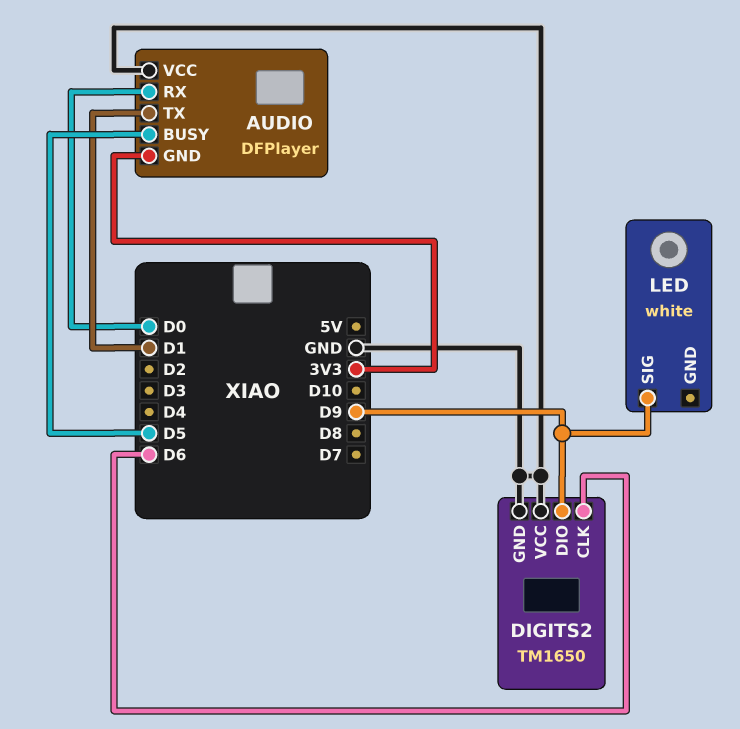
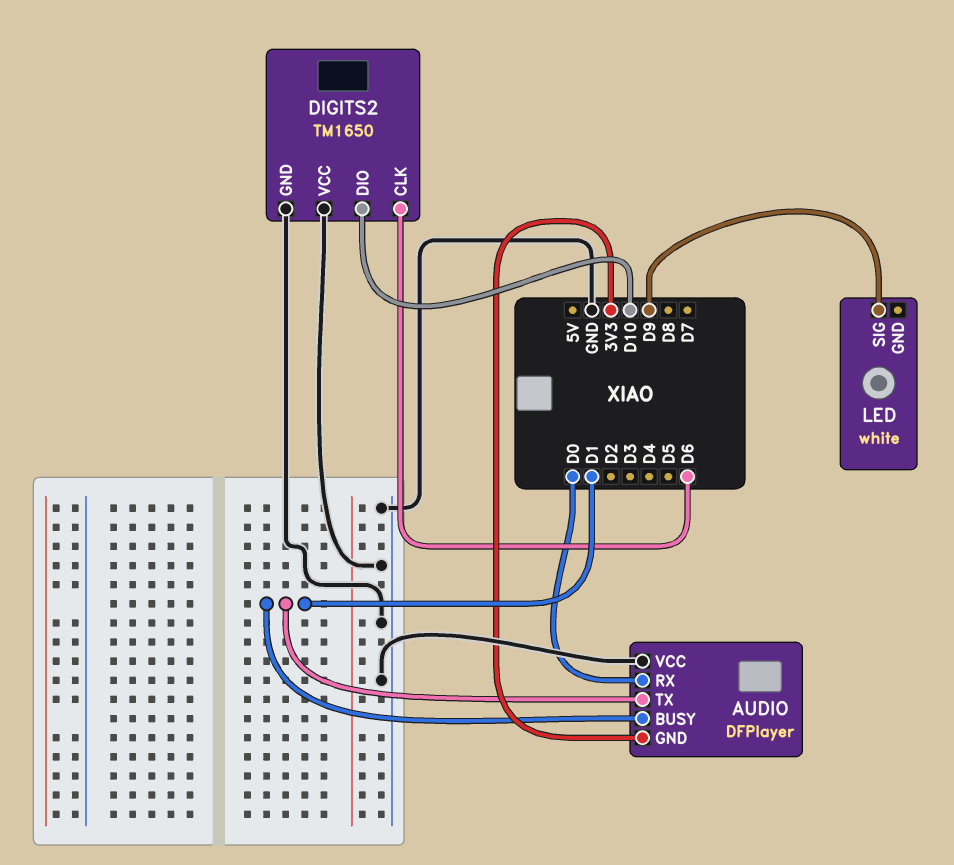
AUDIO pin BUSY: D5 -> D1
DIGITS2 pin DIO: D9 -> D10

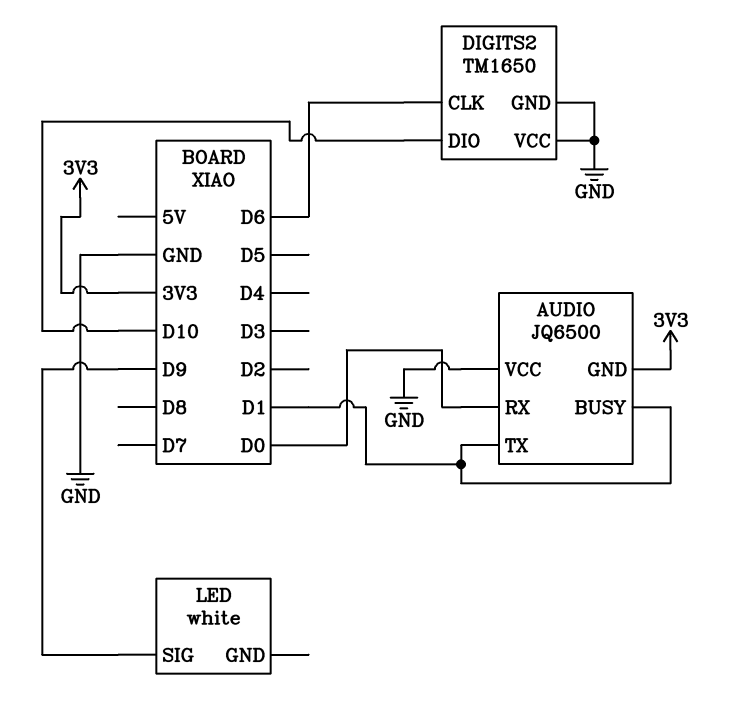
AUDIO: DFPlayer -> JQ6500

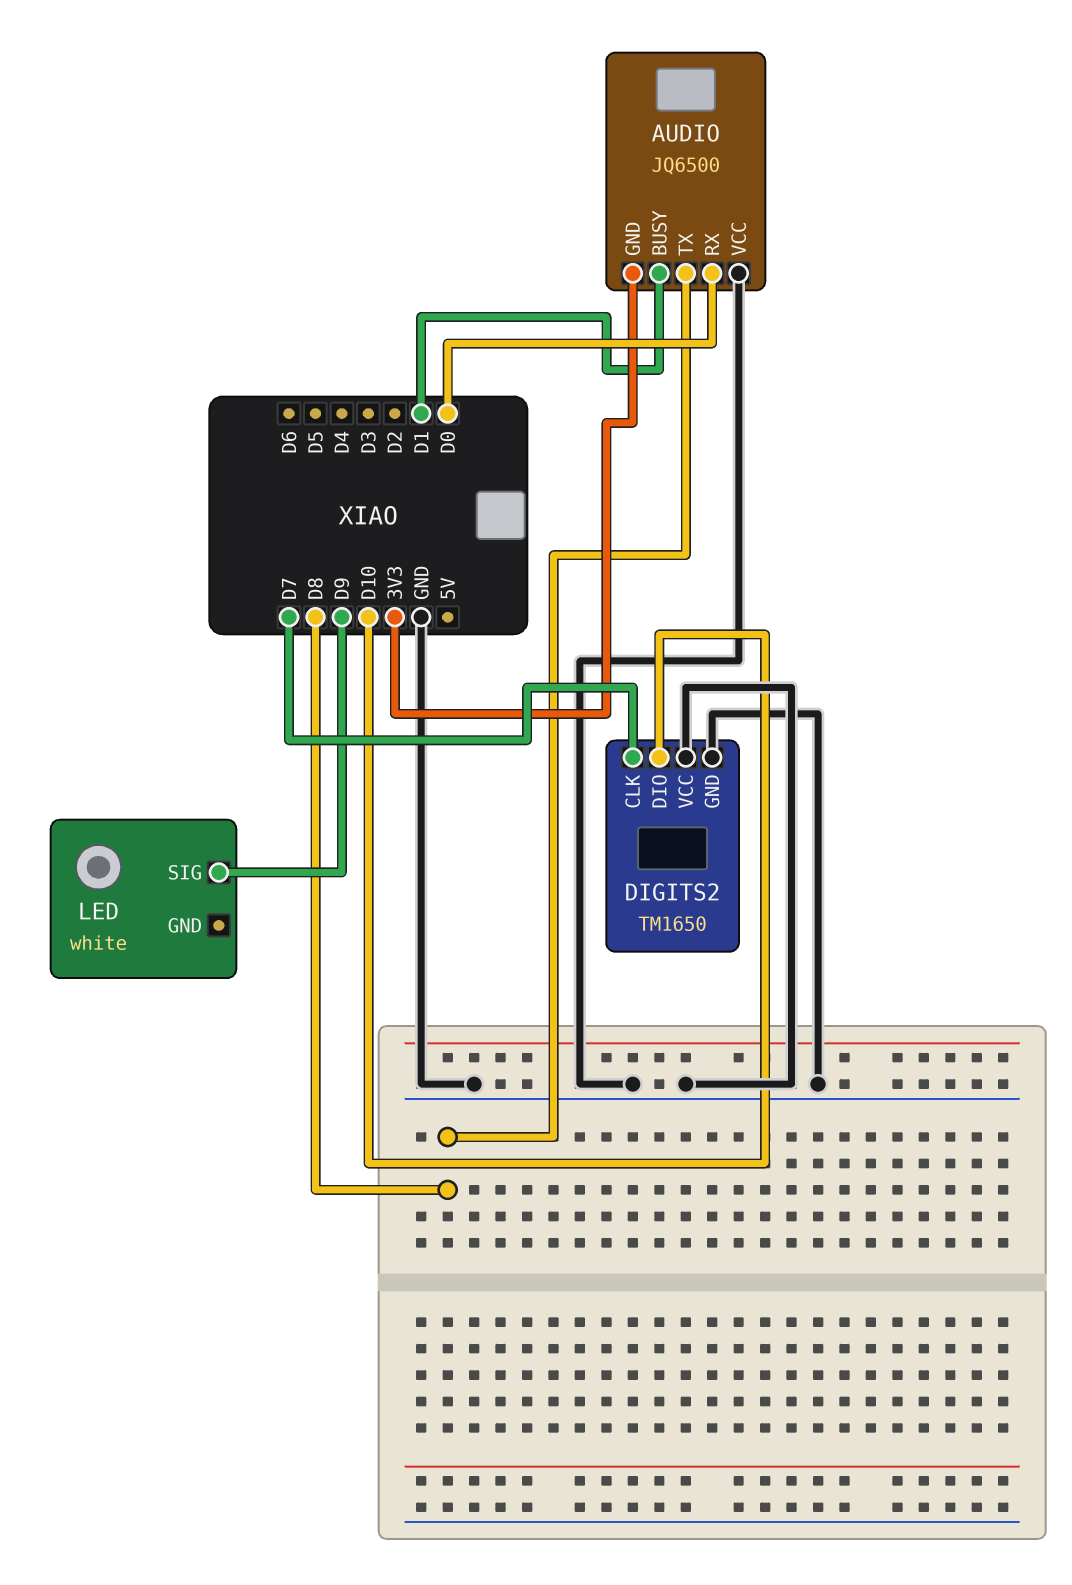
AUDIO pin TX: D1 -> D8
DIGITS2 pin CLK: D6 -> D7

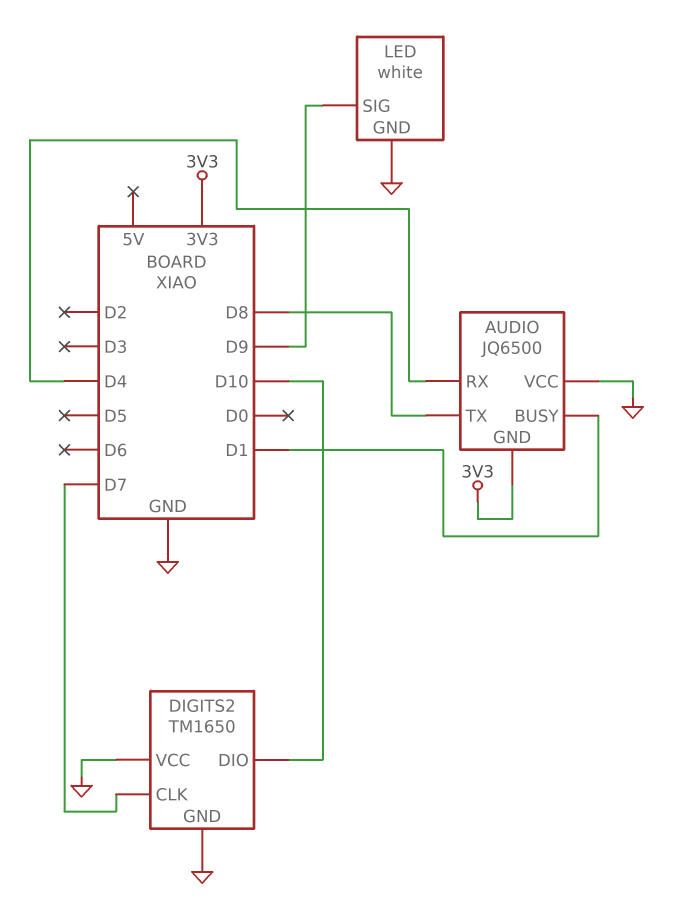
AUDIO pin RX: D0 -> D4
LED pin GND: none -> GND

